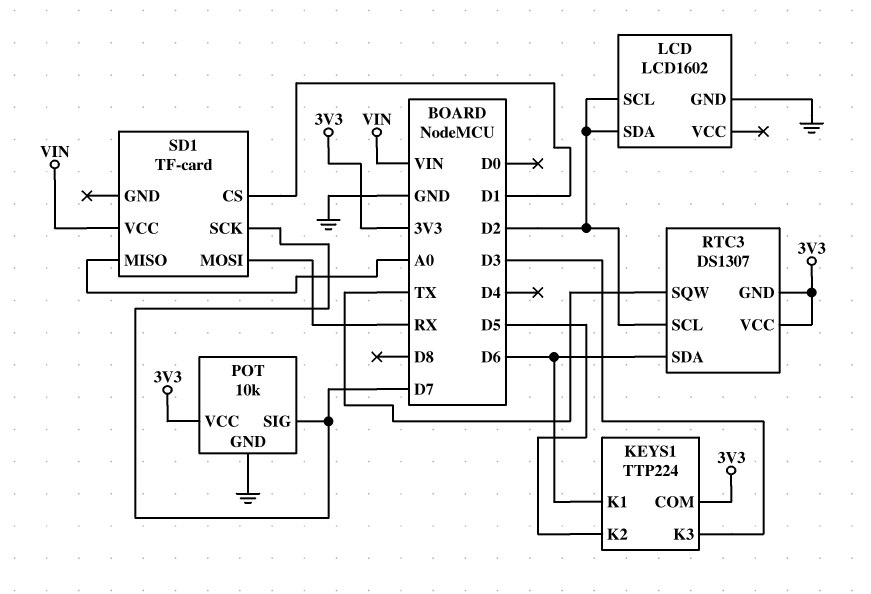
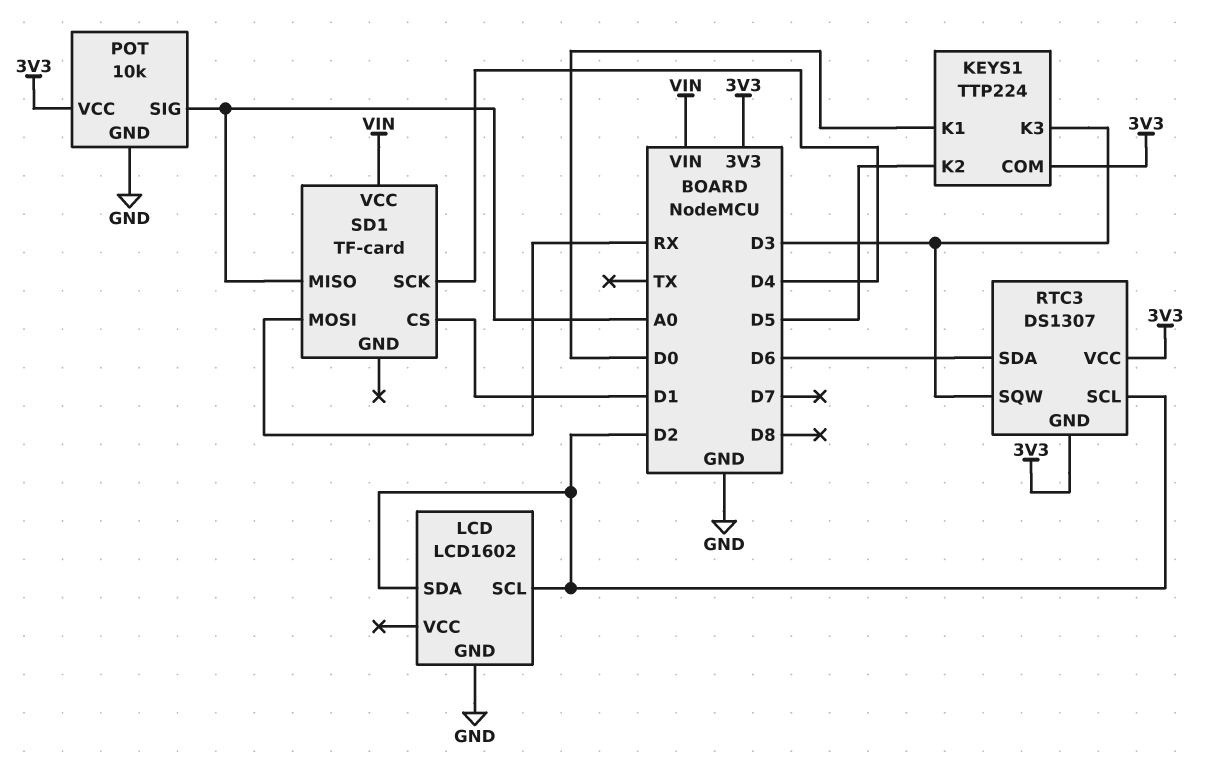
KEYS1 pin K1: D6 -> D0
POT pin SIG: D7 -> A0
RTC3 pin SQW: TX -> D3
SD1 pin SCK: D7 -> D4

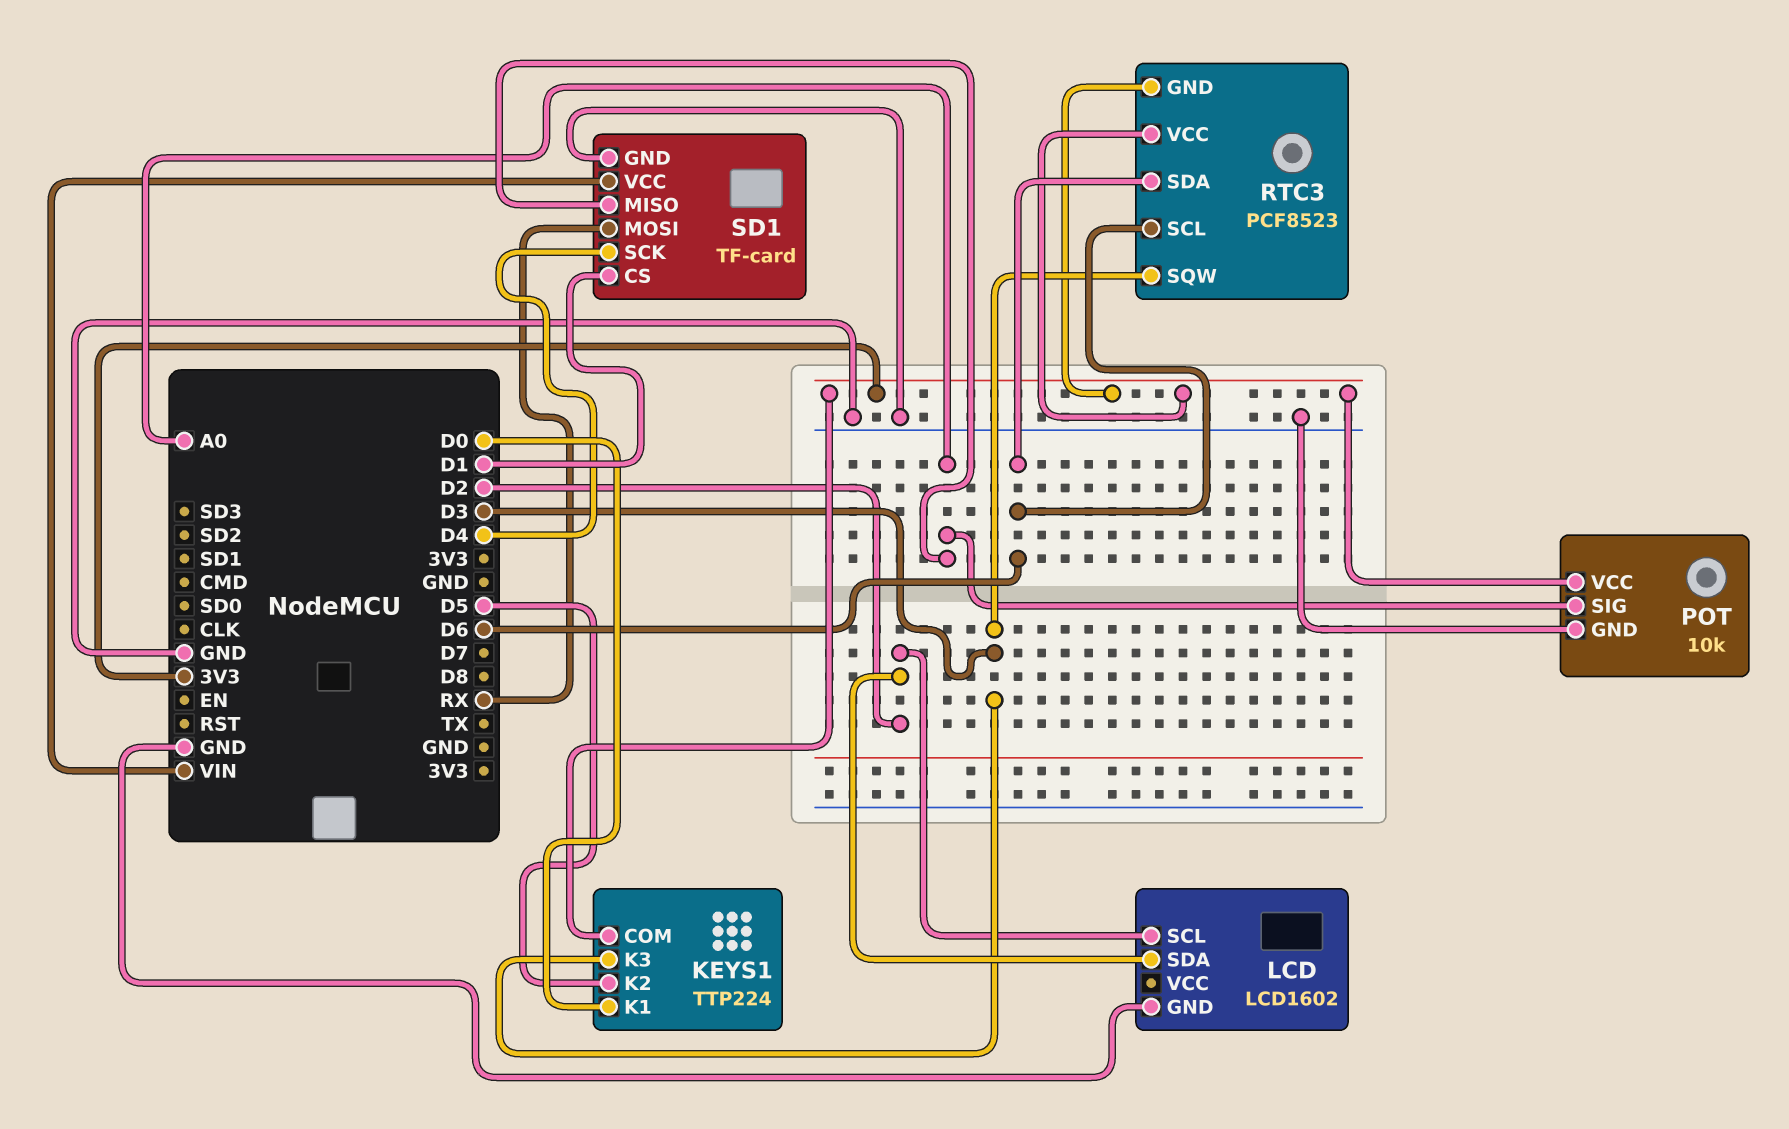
RTC3: DS1307 -> PCF8523
RTC3 pin SCL: D2 -> D6
SD1 pin GND: none -> GND

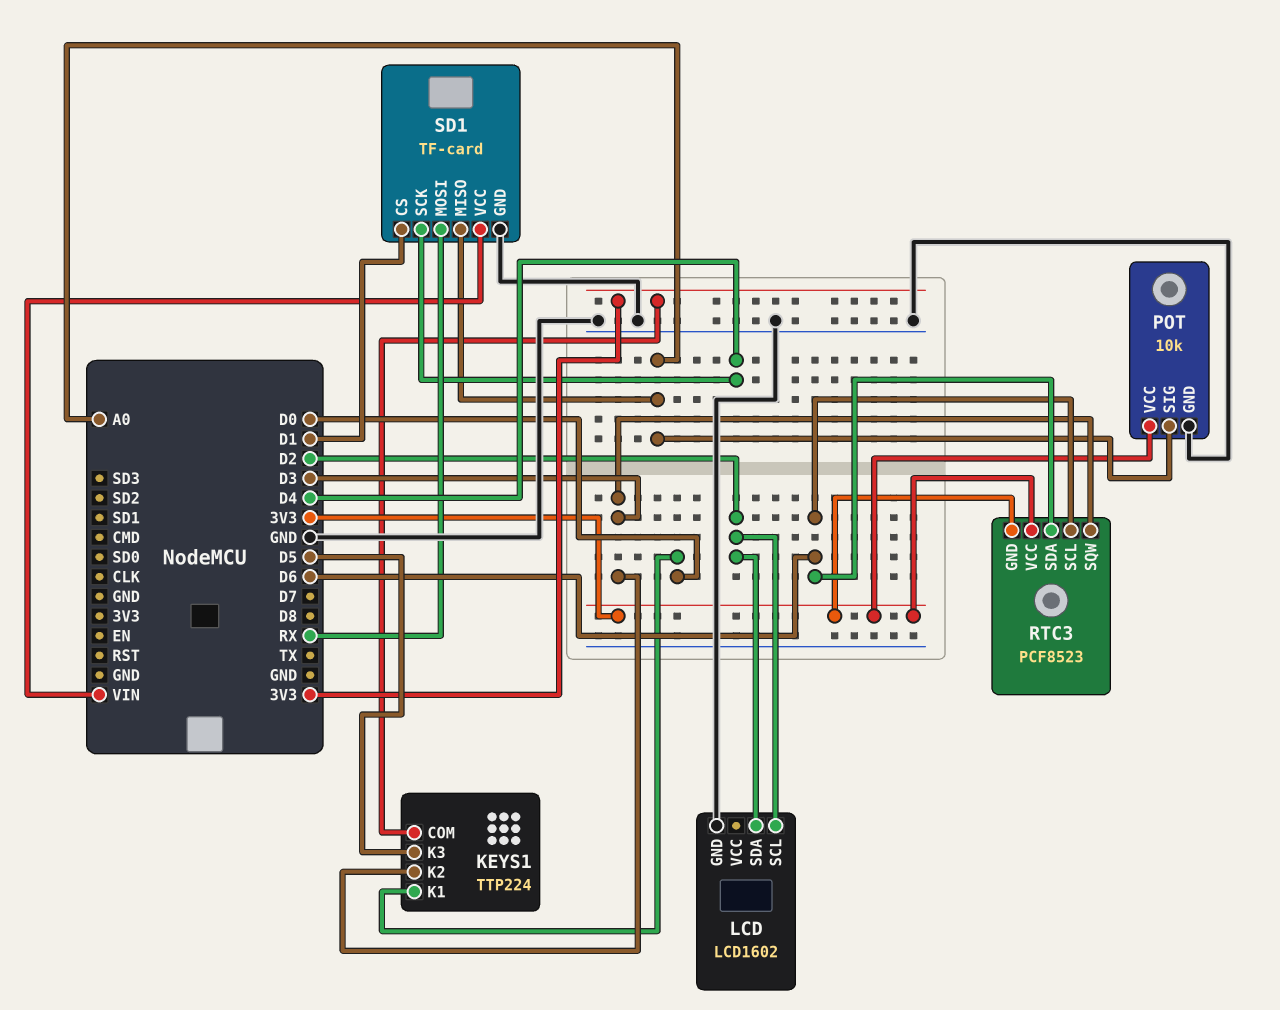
KEYS1 pin K2: D5 -> D3
KEYS1 pin K3: D3 -> D5

